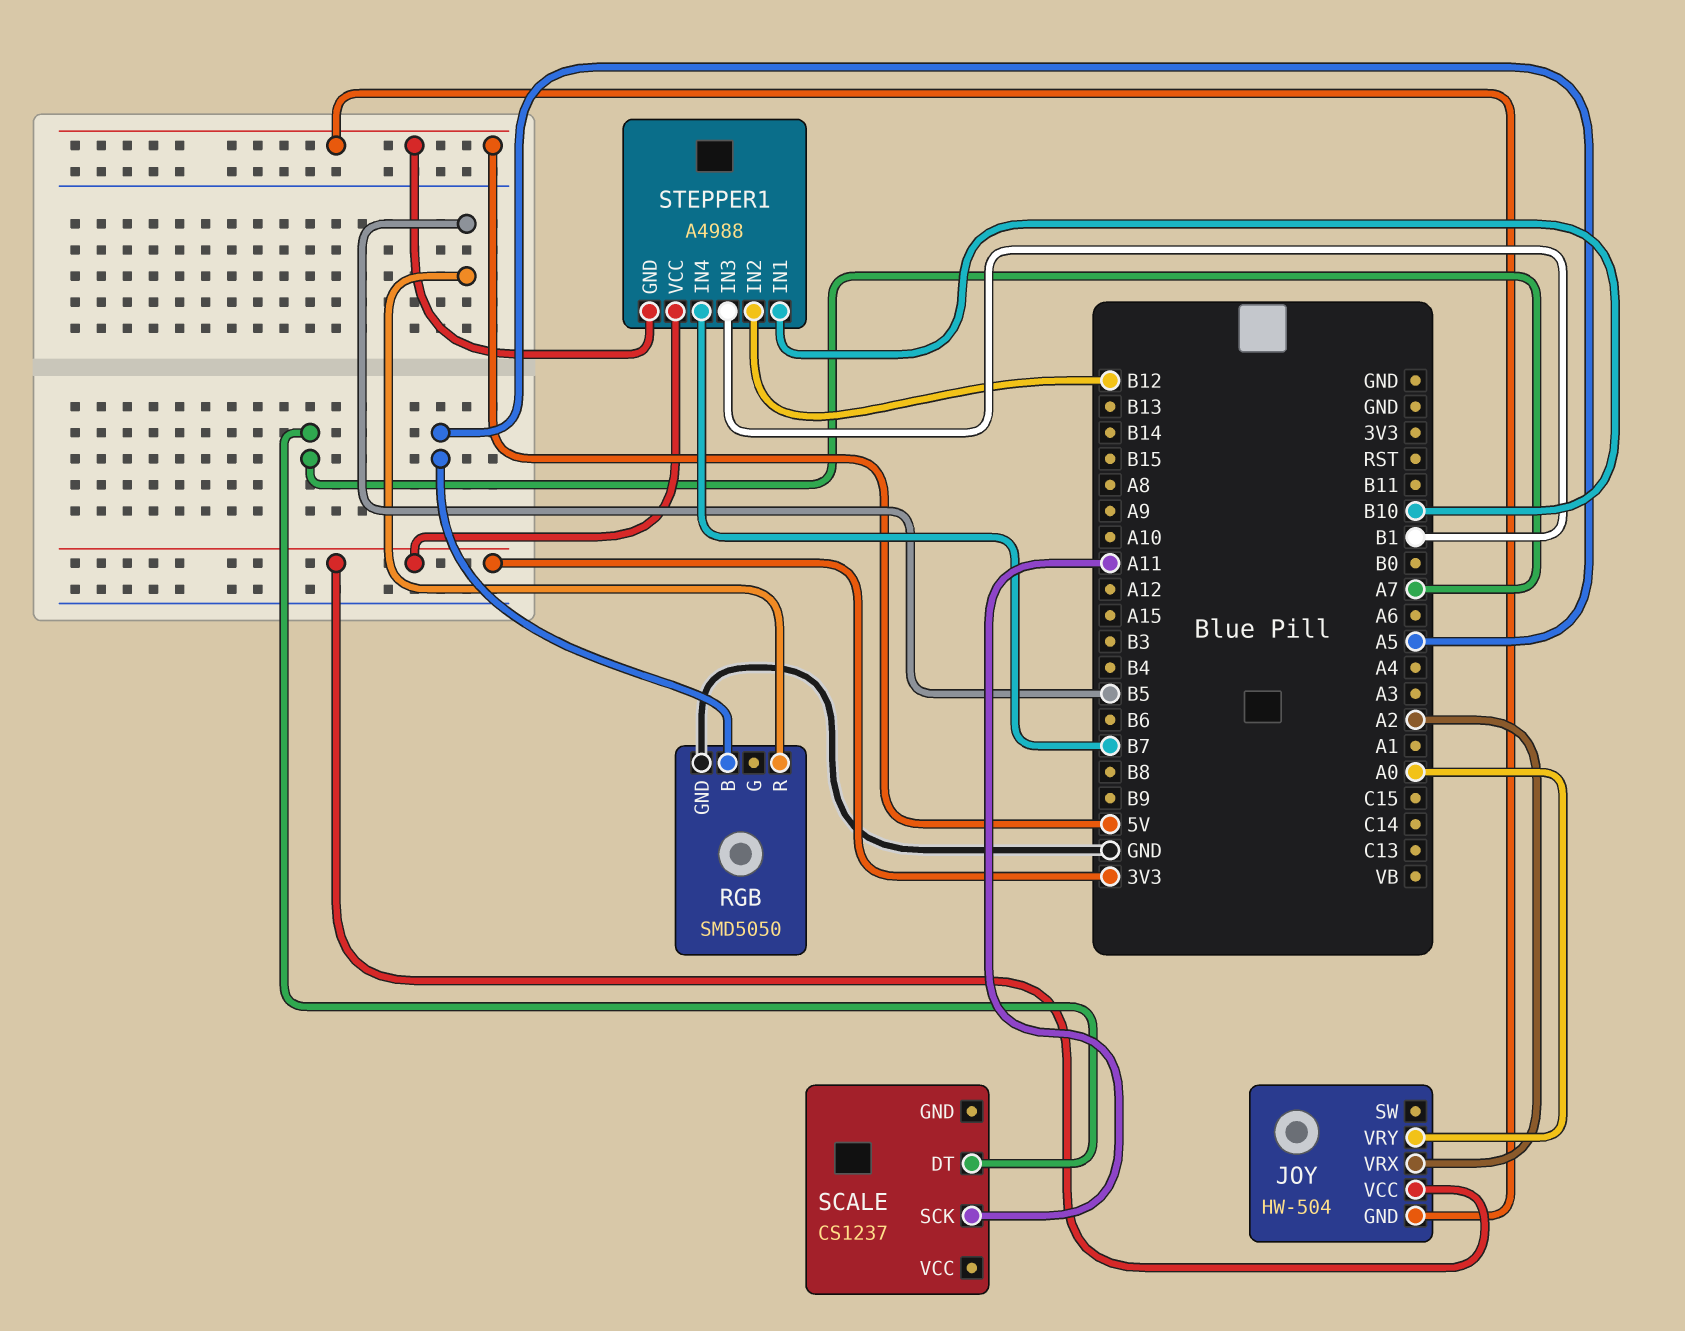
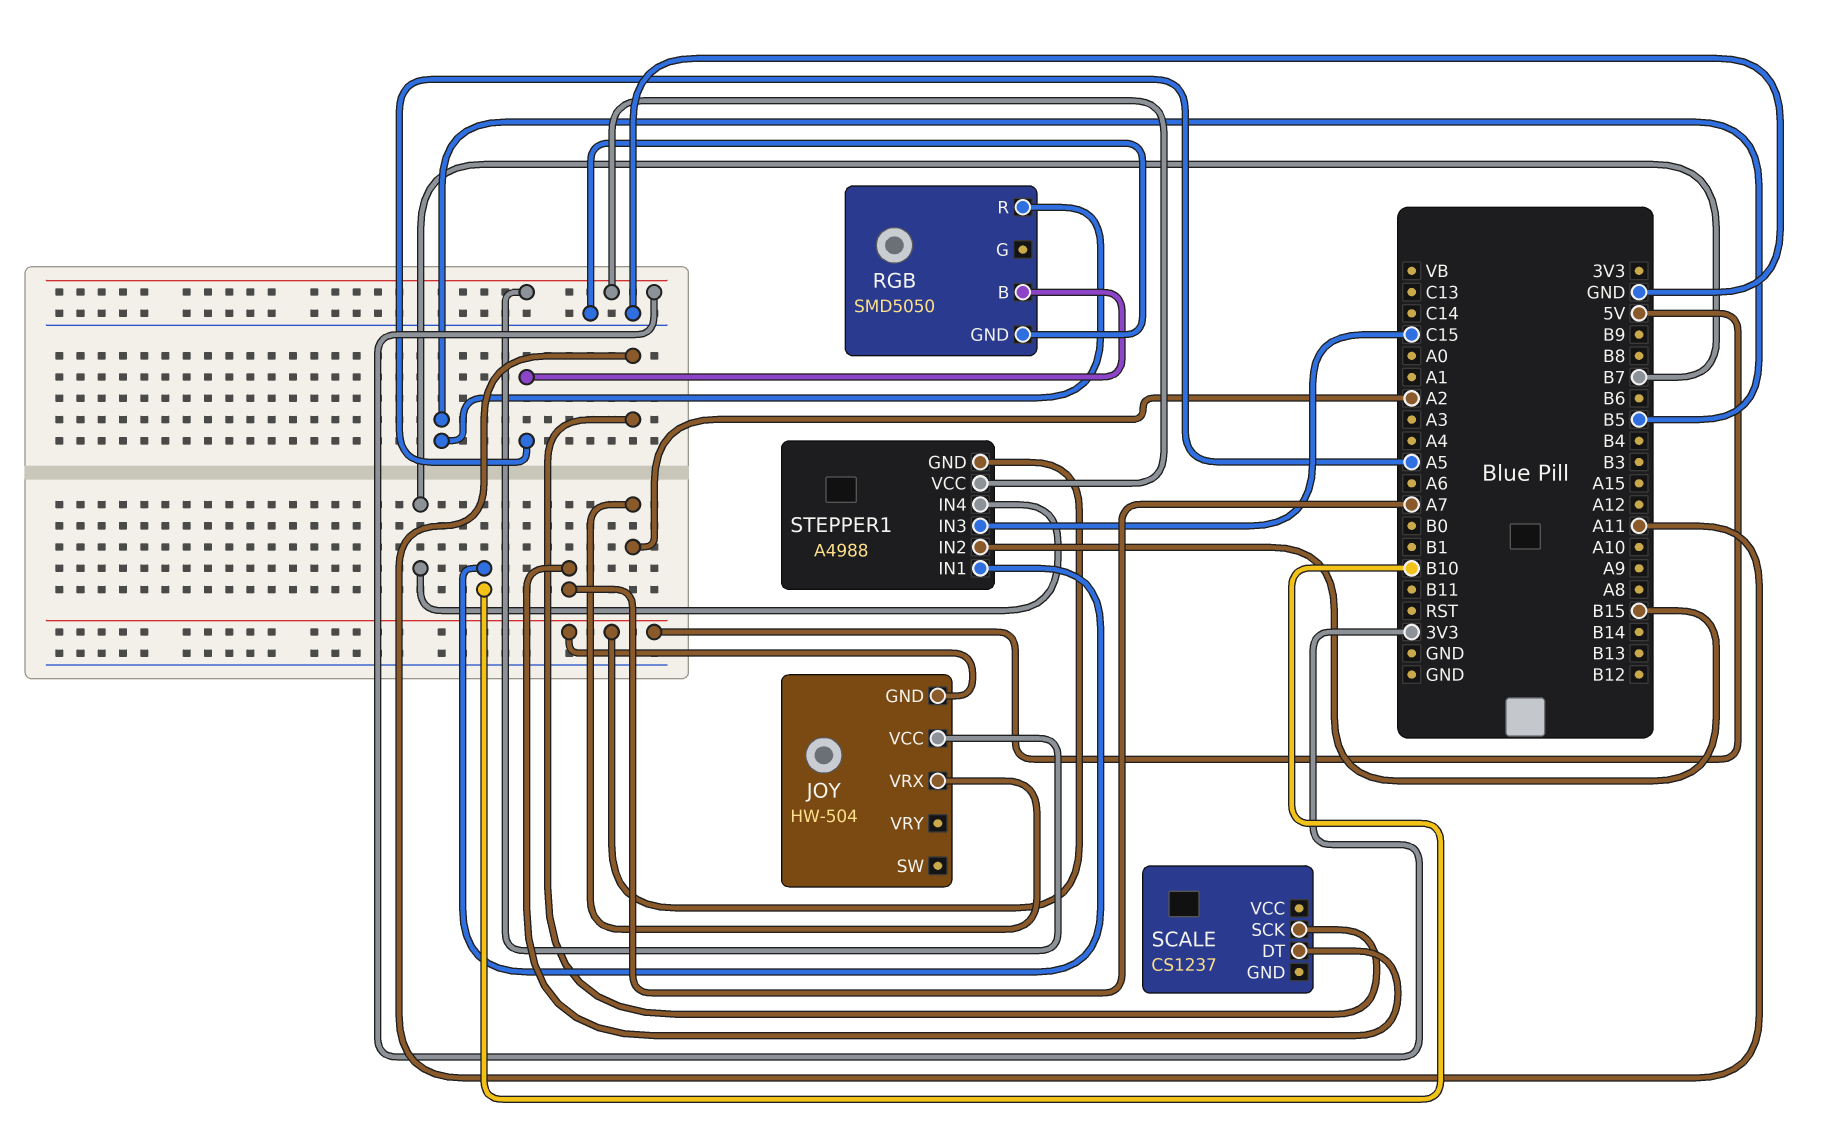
JOY pin VRY: A0 -> none
STEPPER1 pin IN2: B12 -> B15
STEPPER1 pin IN3: B1 -> C15

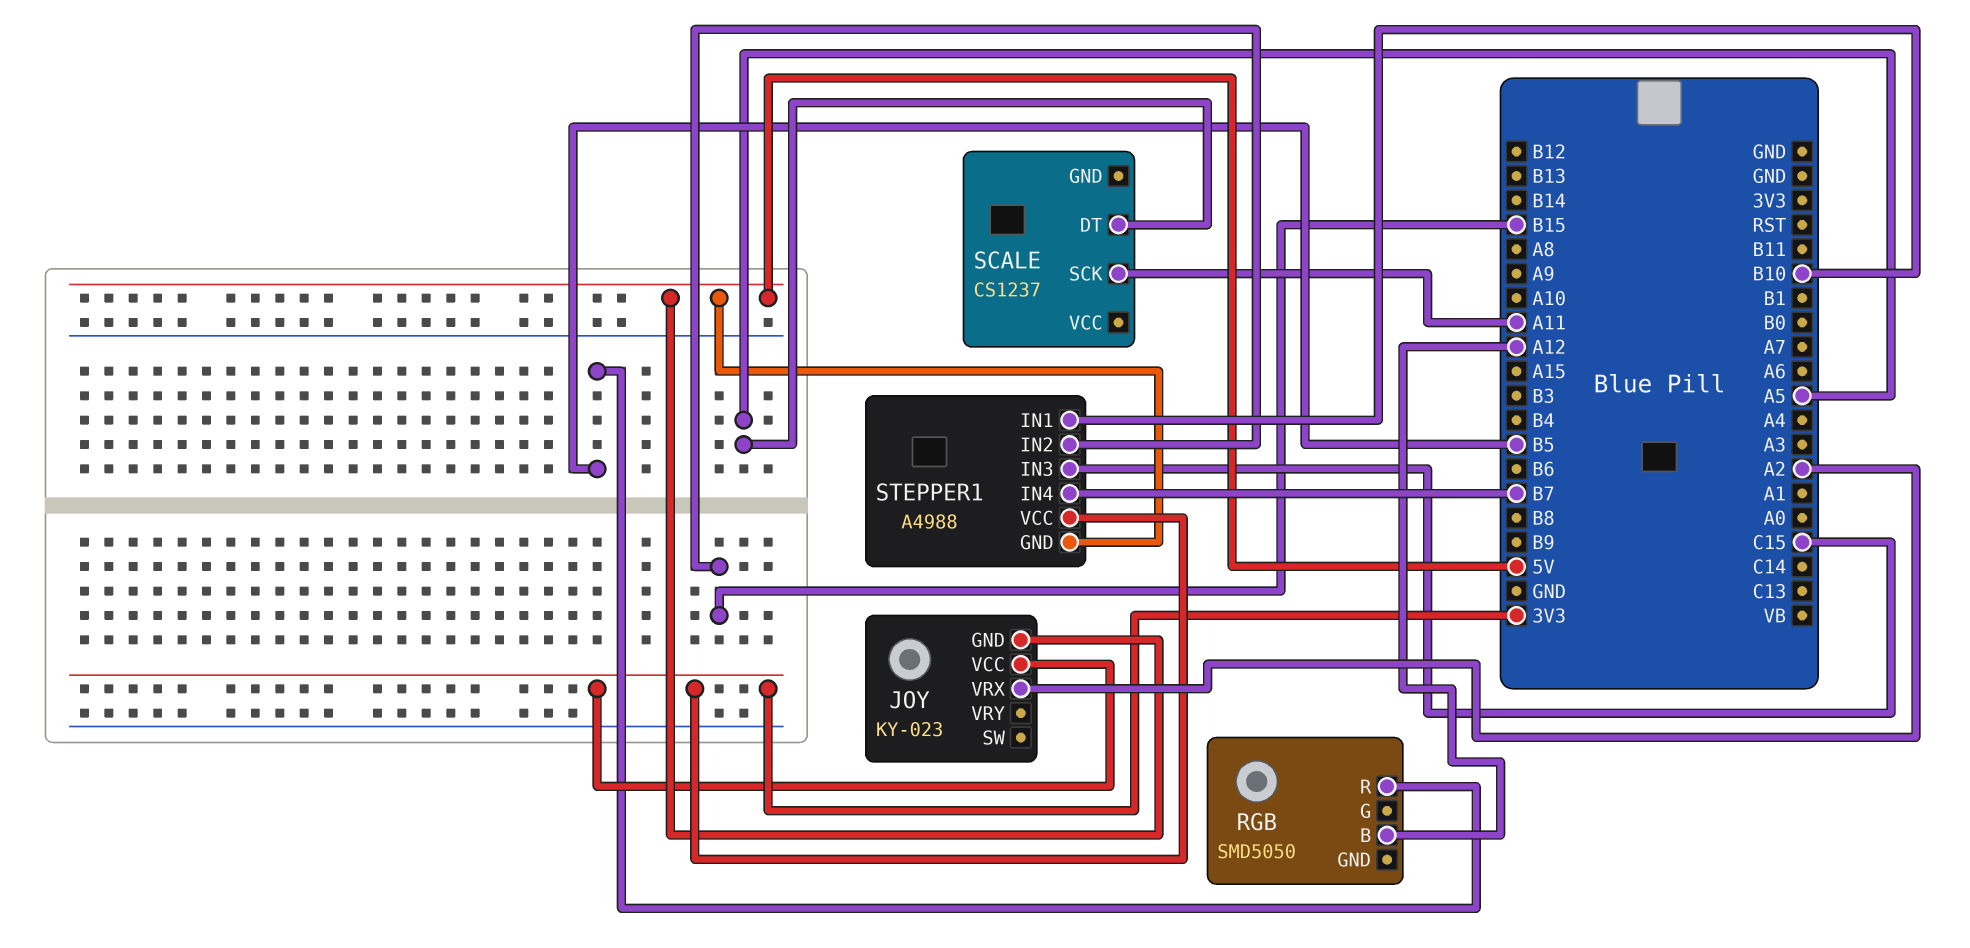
JOY: HW-504 -> KY-023
RGB pin B: A5 -> A12
RGB pin GND: GND -> none
SCALE pin DT: A7 -> A5

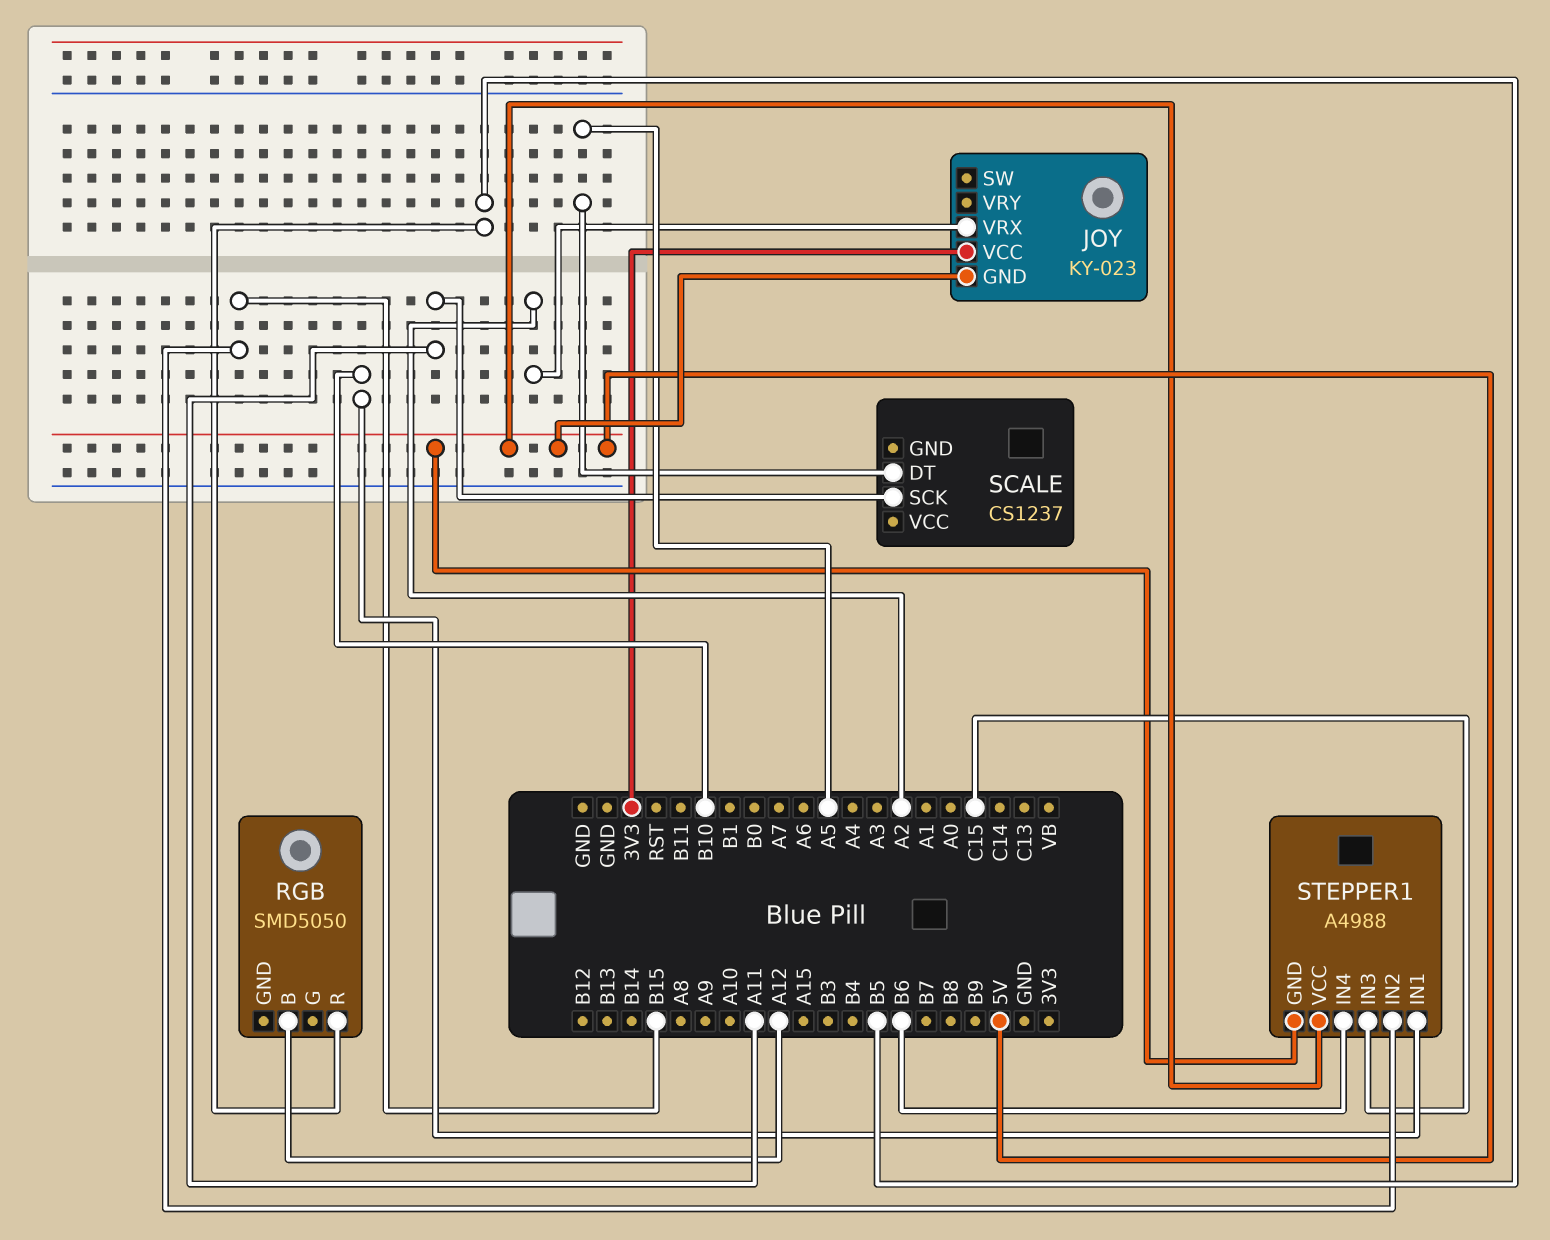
STEPPER1 pin IN4: B7 -> B6
STEPPER1 pin VCC: 3V3 -> 5V

